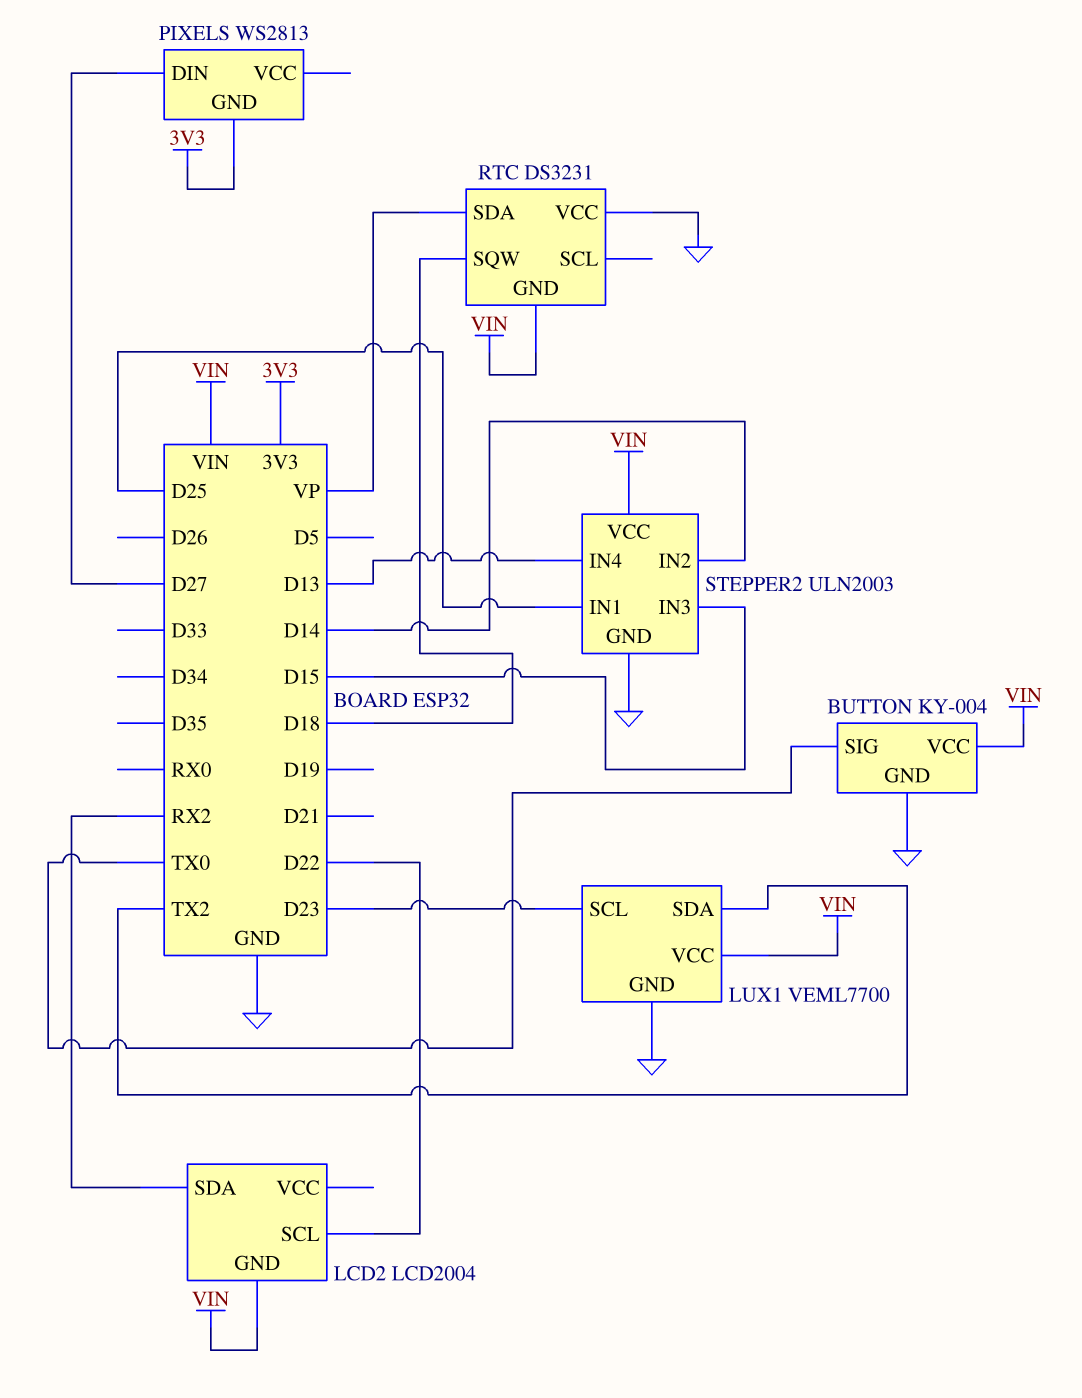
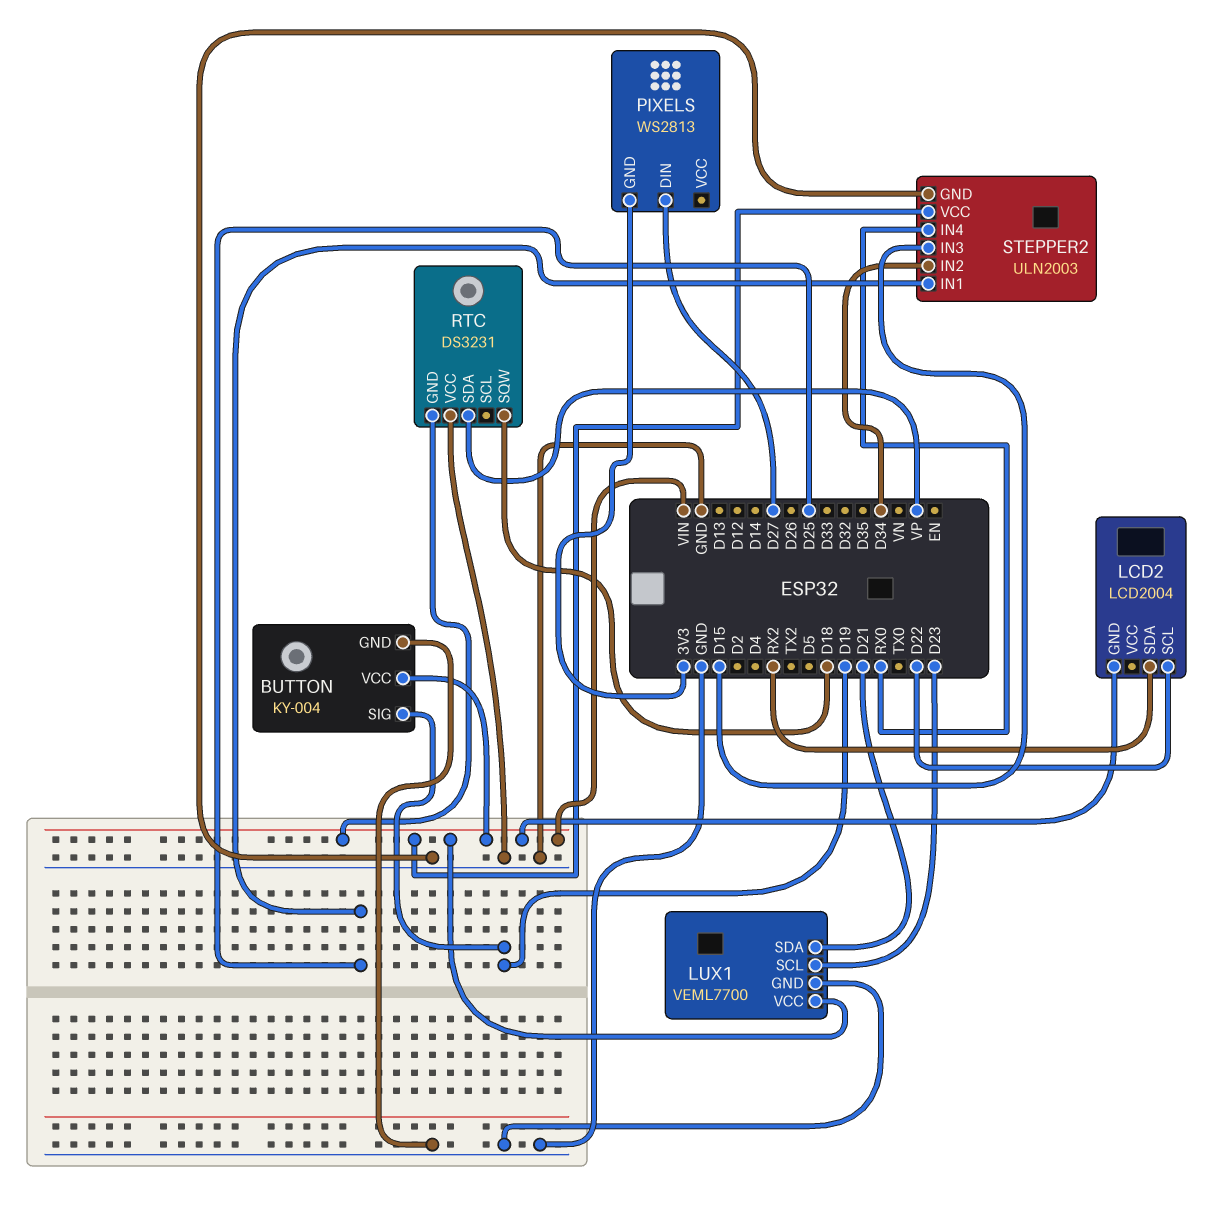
BUTTON pin SIG: TX0 -> D19
LUX1 pin SDA: TX2 -> D21
STEPPER2 pin IN2: D14 -> D34
STEPPER2 pin IN4: D13 -> RX0

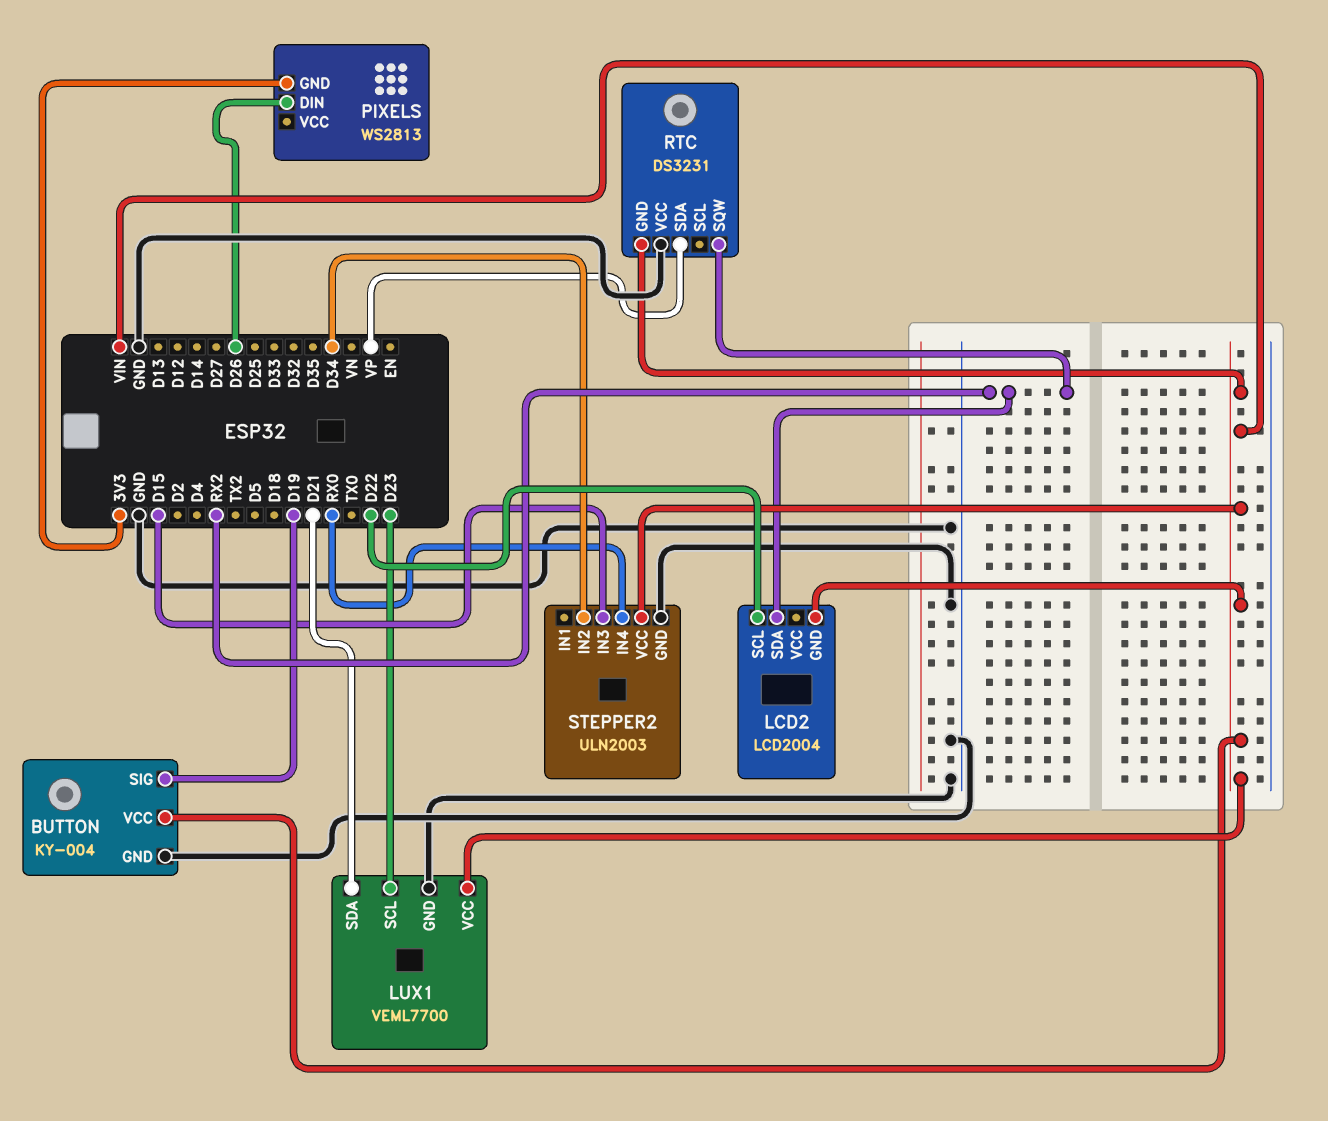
PIXELS pin DIN: D27 -> D26
RTC pin SQW: D18 -> RX2
STEPPER2 pin IN1: D25 -> none

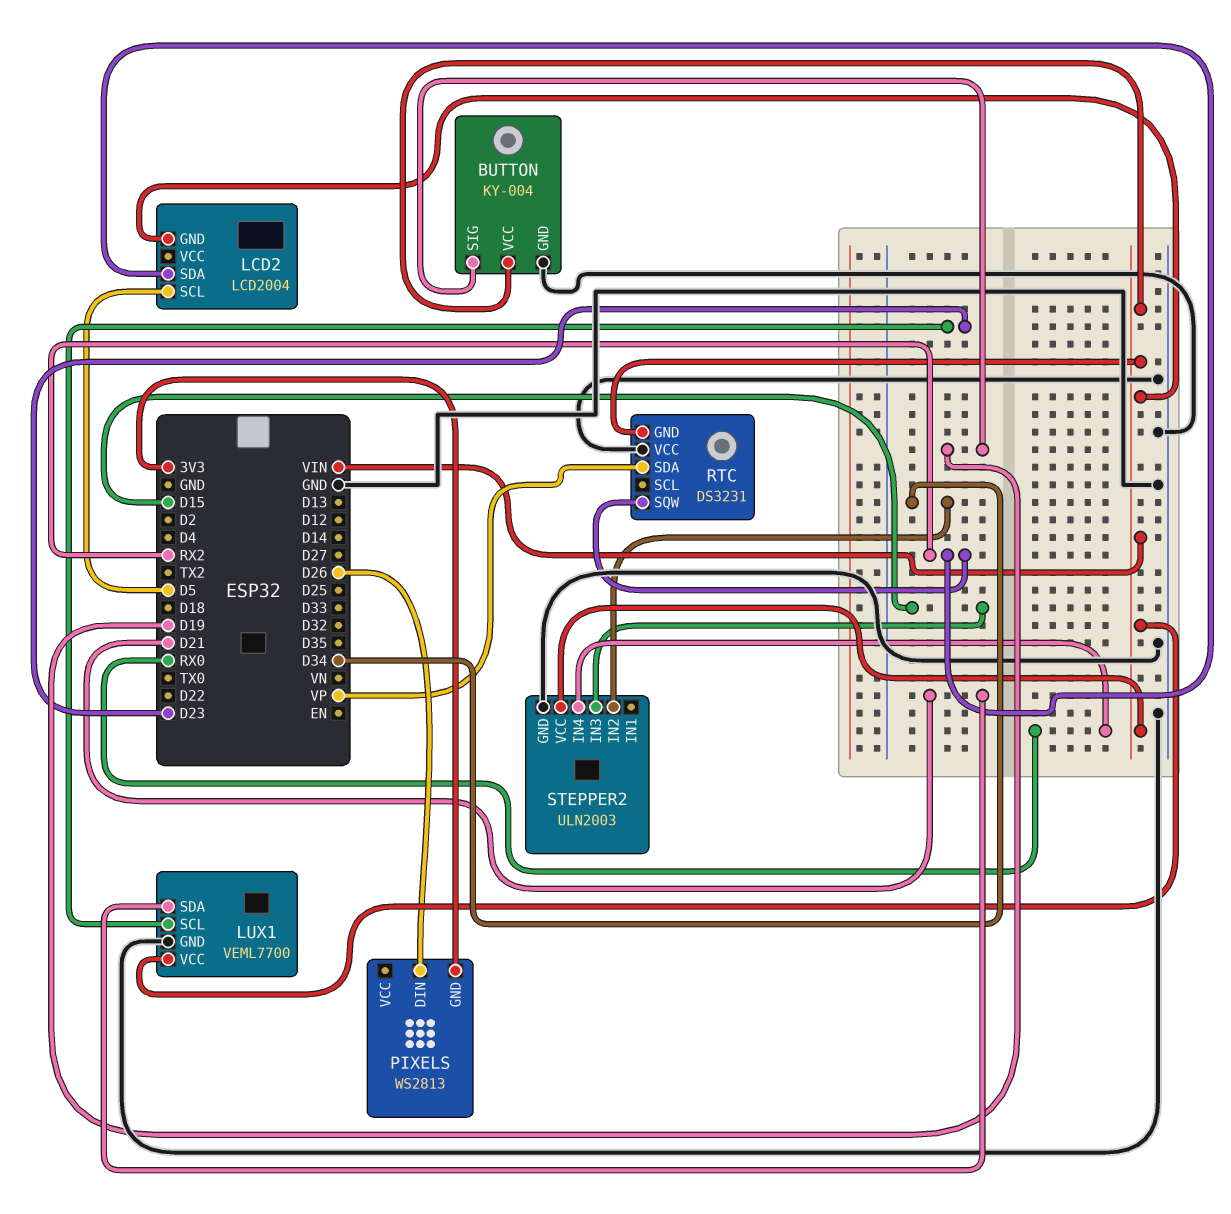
LCD2 pin SCL: D22 -> D5

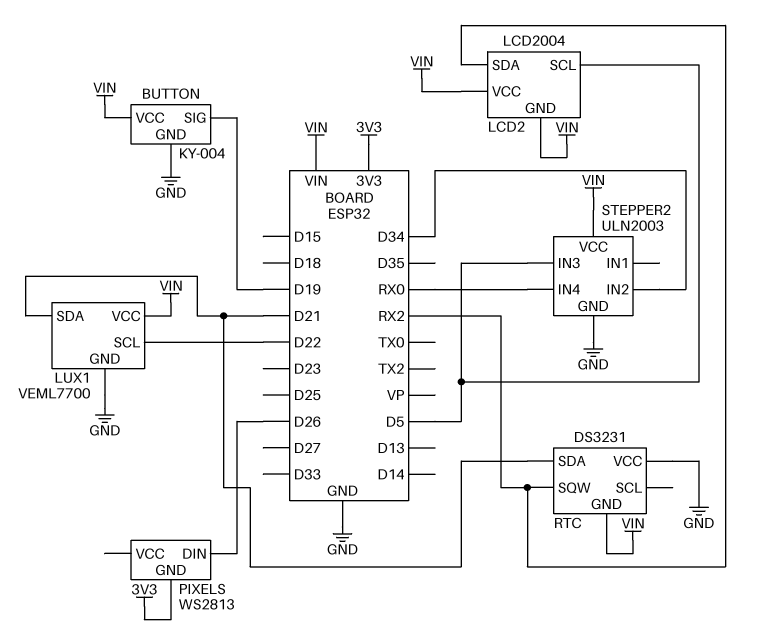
LCD2 pin VCC: none -> VIN
LUX1 pin SCL: D23 -> D22
RTC pin SDA: VP -> D21
STEPPER2 pin IN3: D15 -> D5

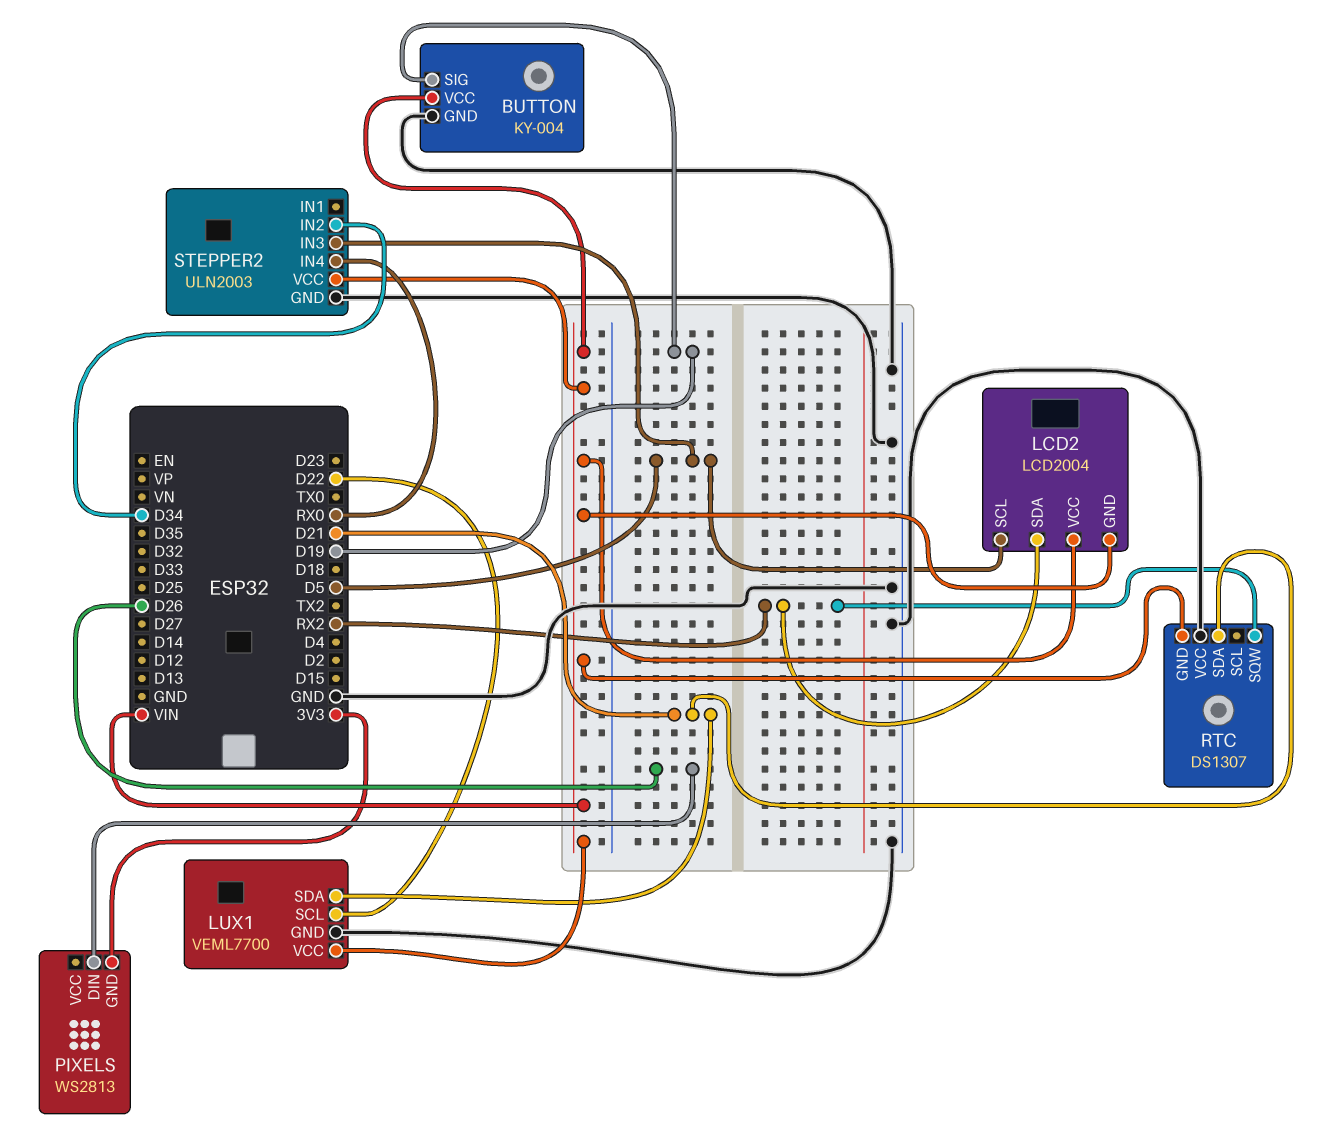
RTC: DS3231 -> DS1307

